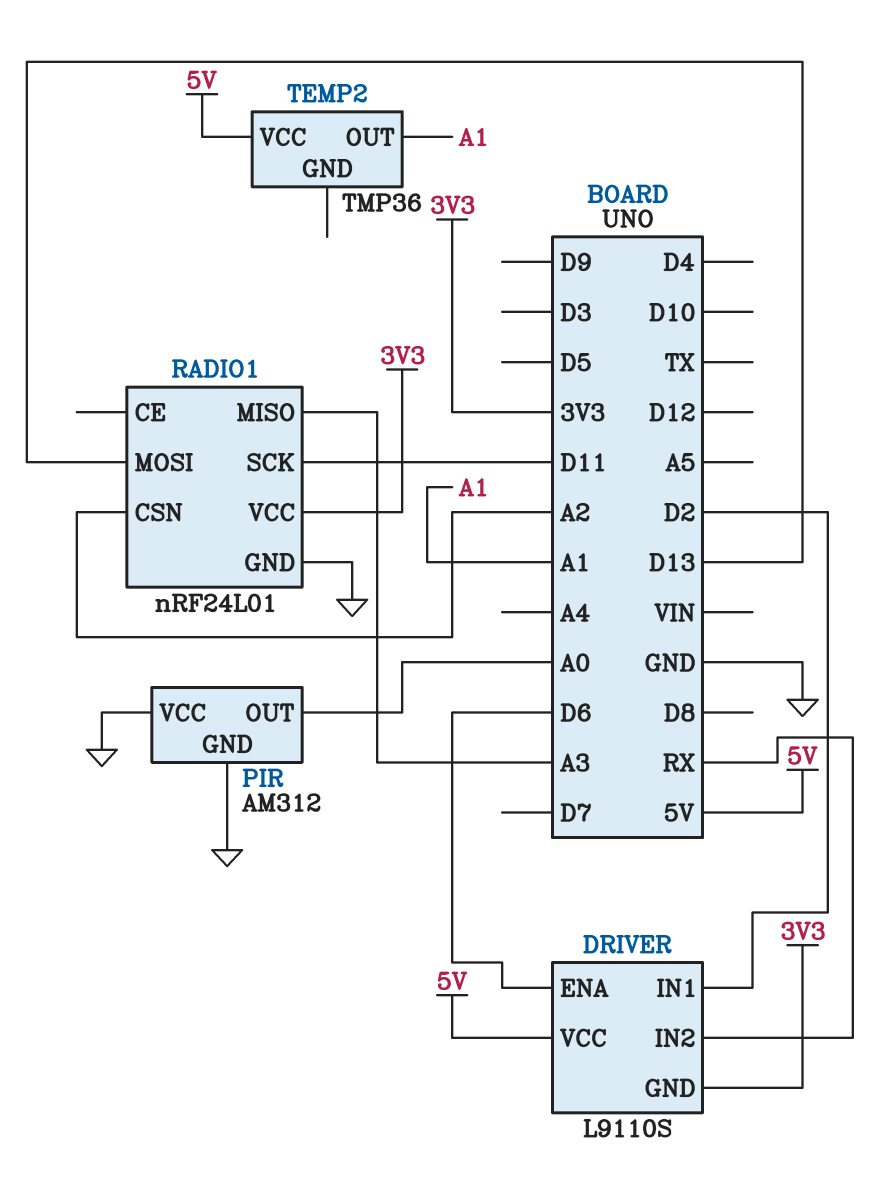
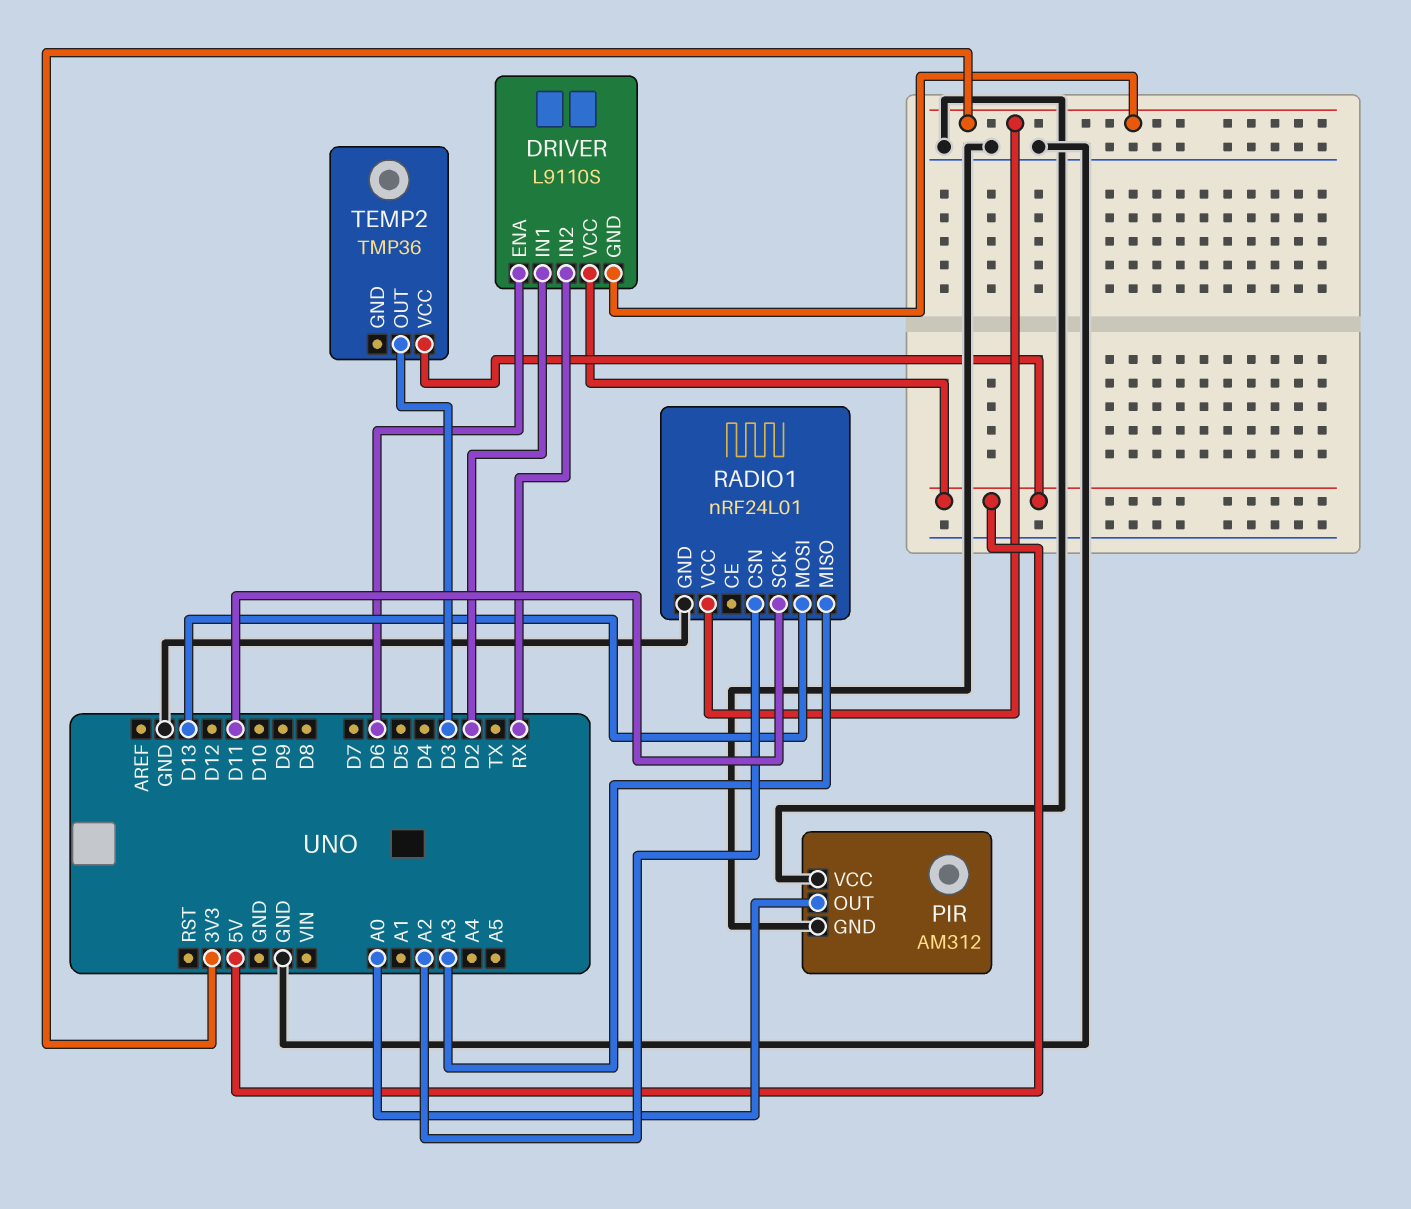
TEMP2 pin OUT: A1 -> D3

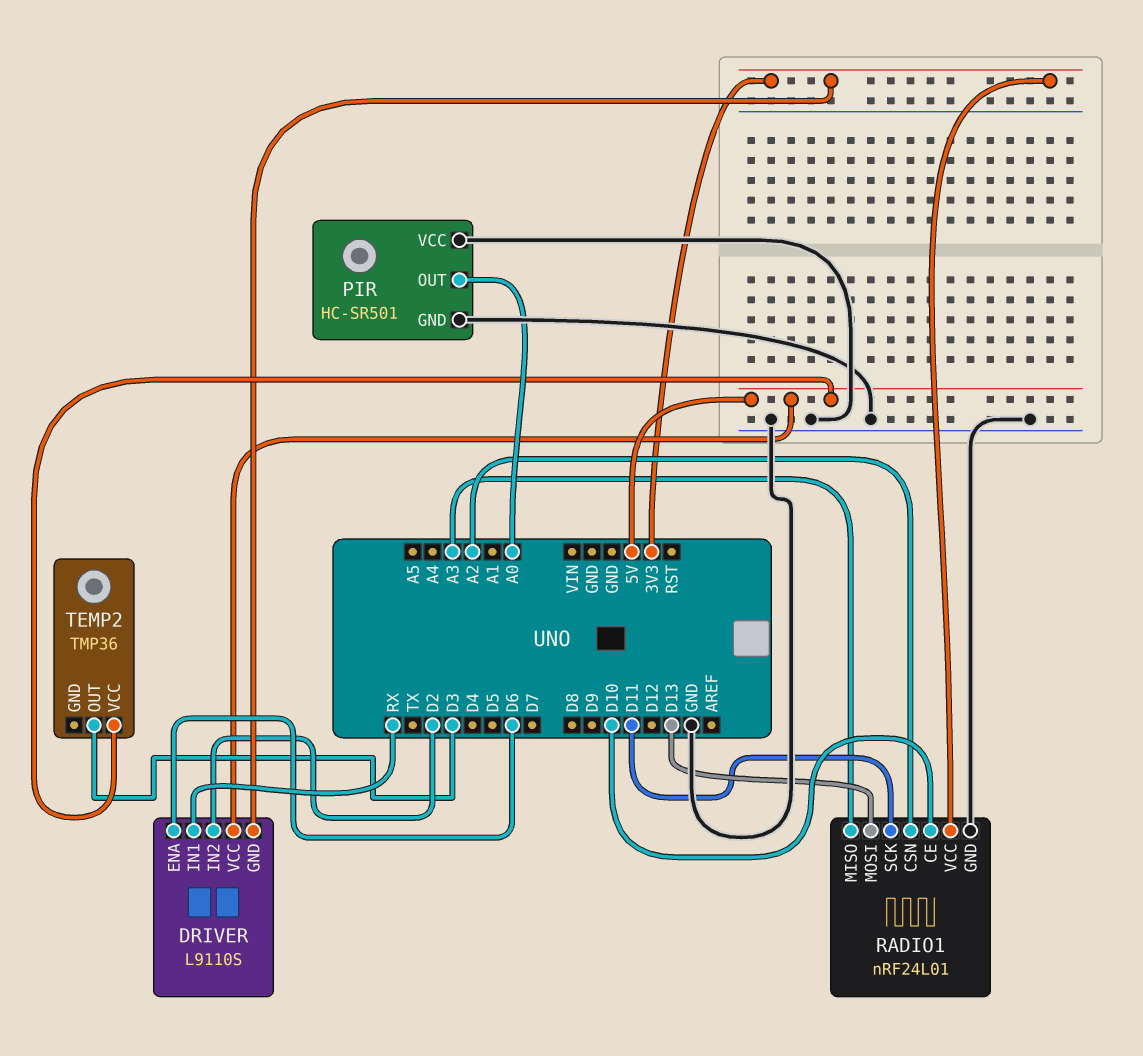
DRIVER pin IN1: D2 -> RX
DRIVER pin IN2: RX -> D2
PIR: AM312 -> HC-SR501
RADIO1 pin CE: none -> D10

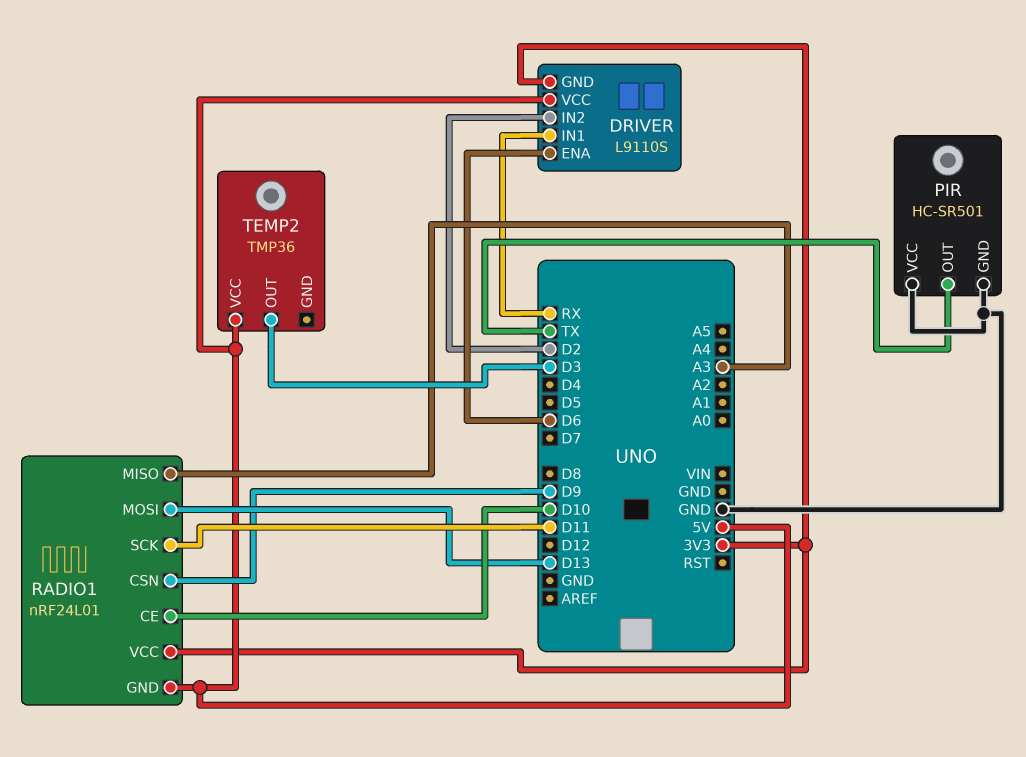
PIR pin OUT: A0 -> TX
RADIO1 pin CSN: A2 -> D9
RADIO1 pin GND: GND -> 5V

